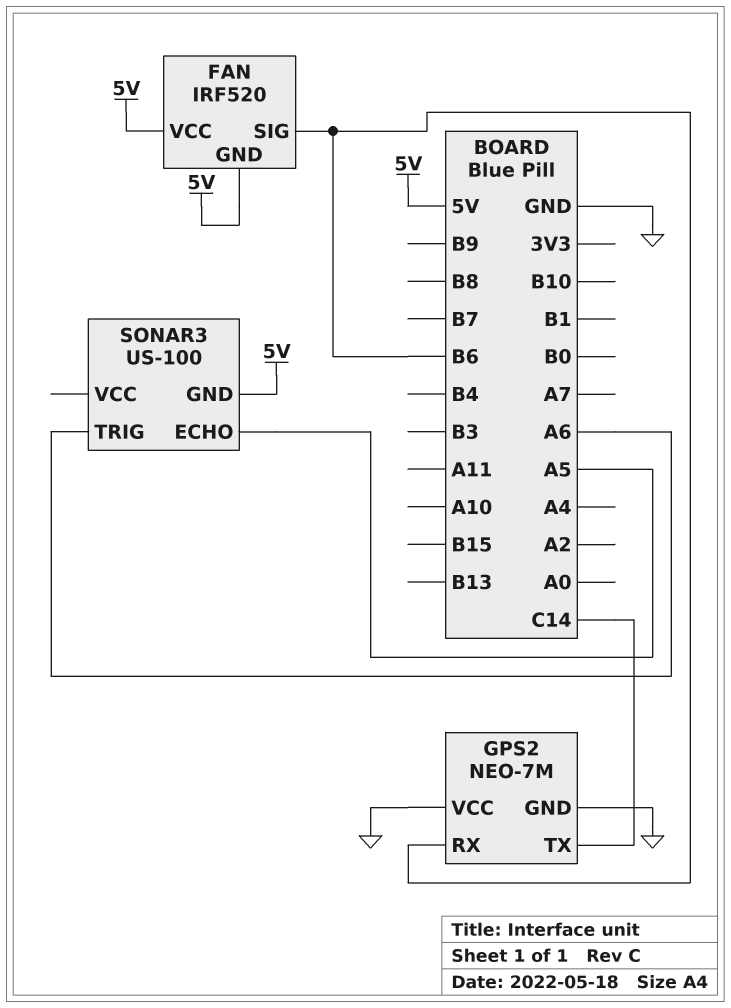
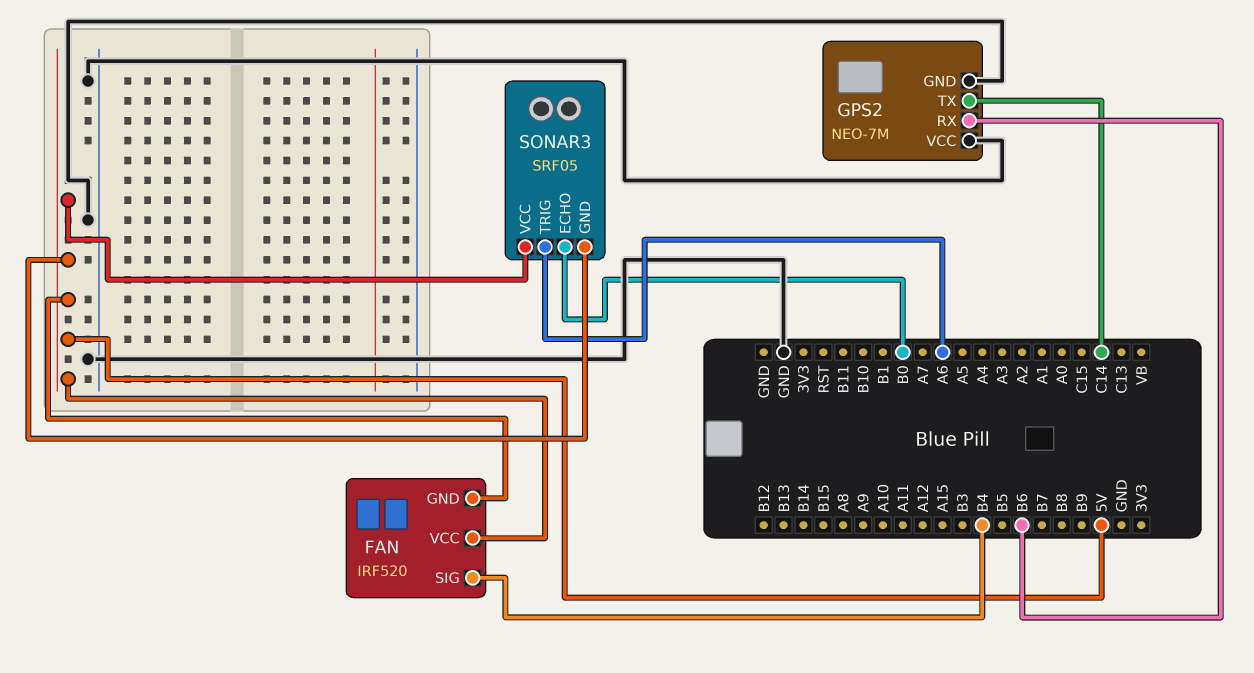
FAN pin SIG: B6 -> B4
SONAR3: US-100 -> SRF05
SONAR3 pin ECHO: A5 -> B0
SONAR3 pin VCC: none -> 5V

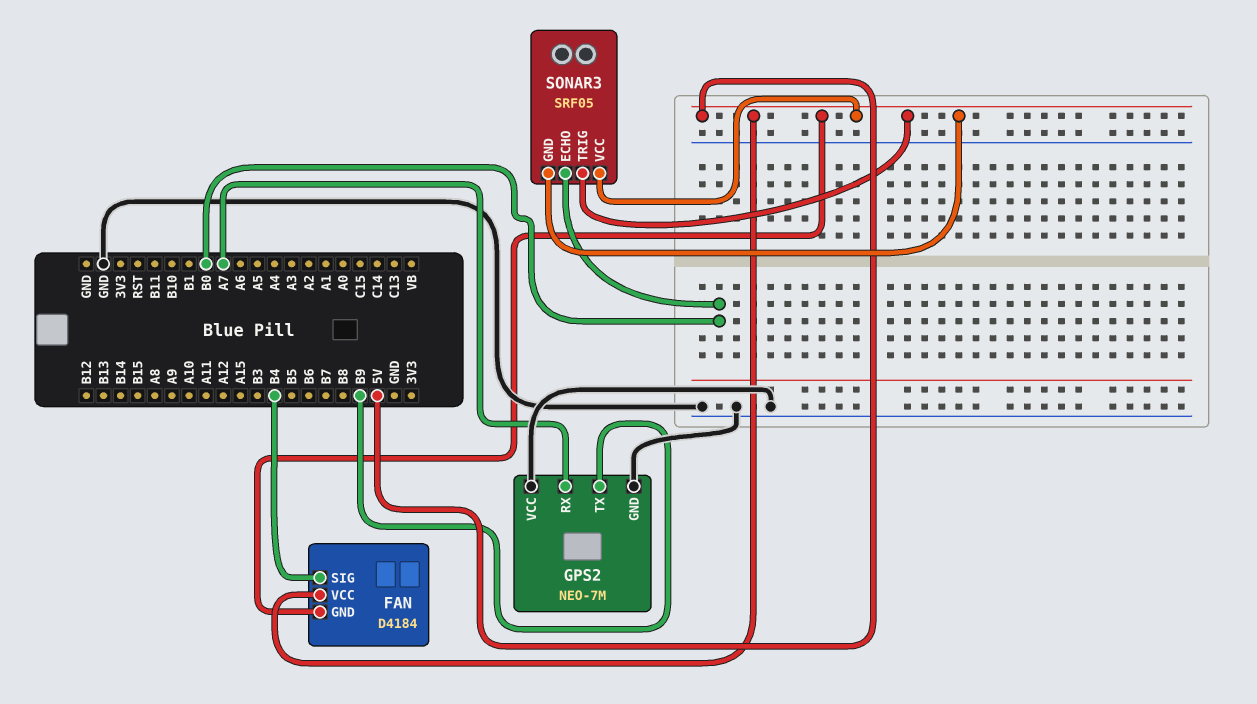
FAN: IRF520 -> D4184
GPS2 pin RX: B6 -> A7
GPS2 pin TX: C14 -> B9
SONAR3 pin TRIG: A6 -> 5V

